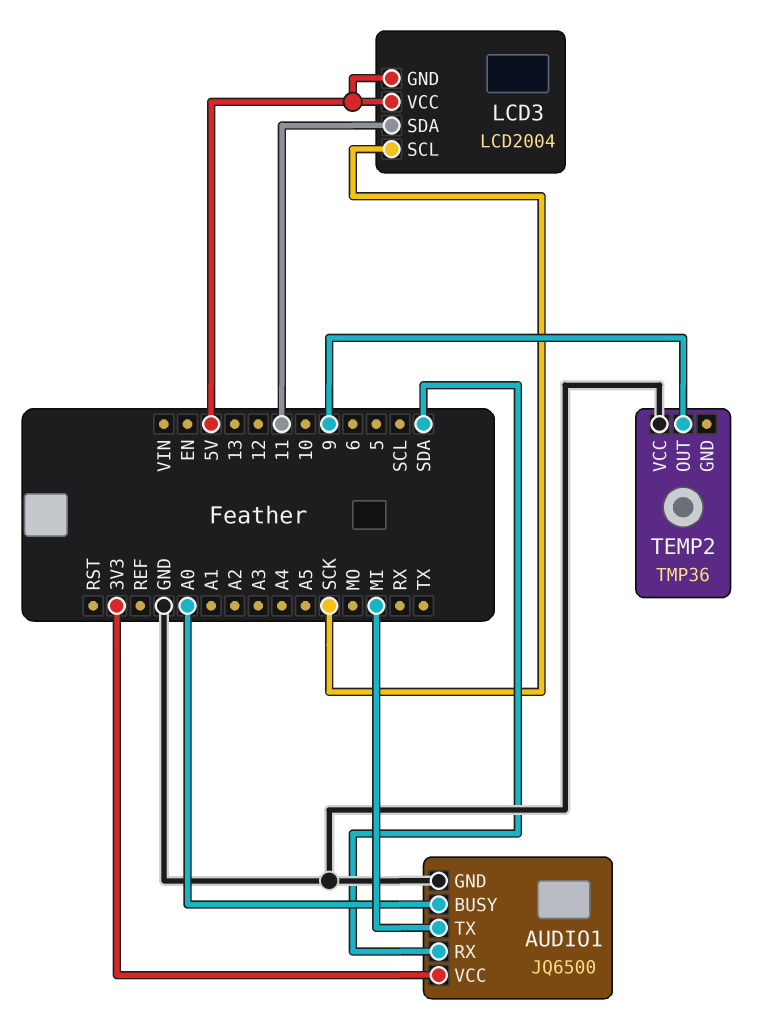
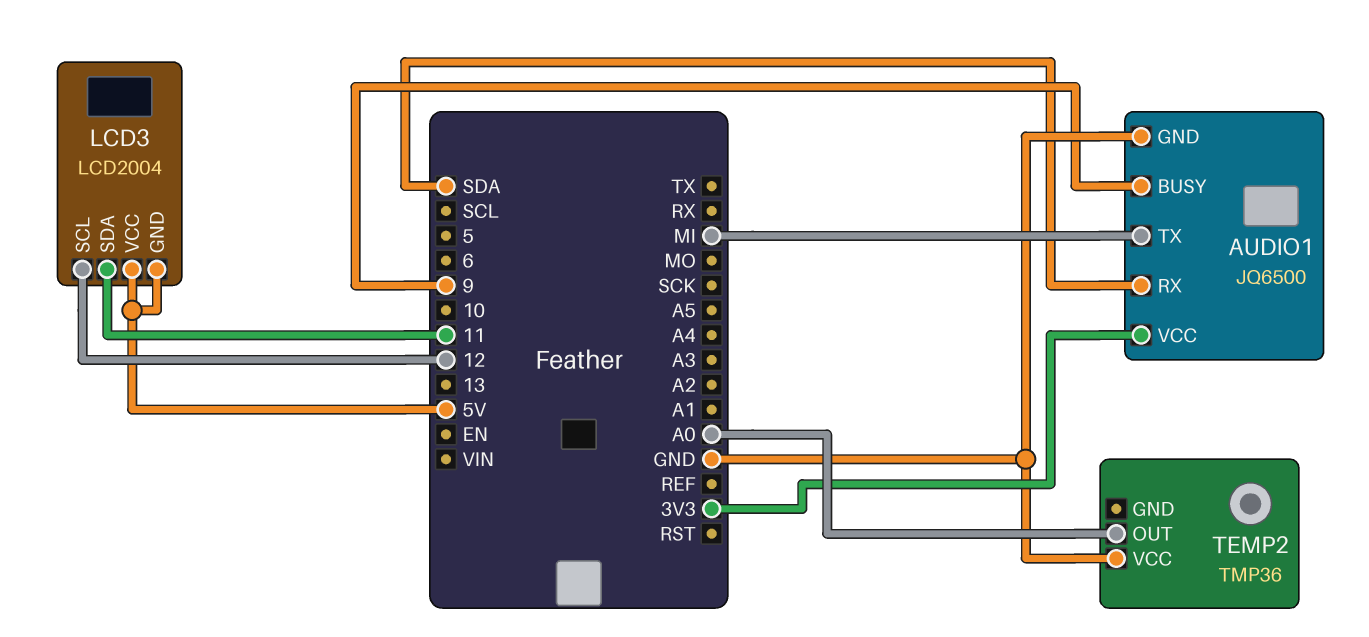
AUDIO1 pin BUSY: A0 -> 9
LCD3 pin SCL: SCK -> 12
TEMP2 pin OUT: 9 -> A0

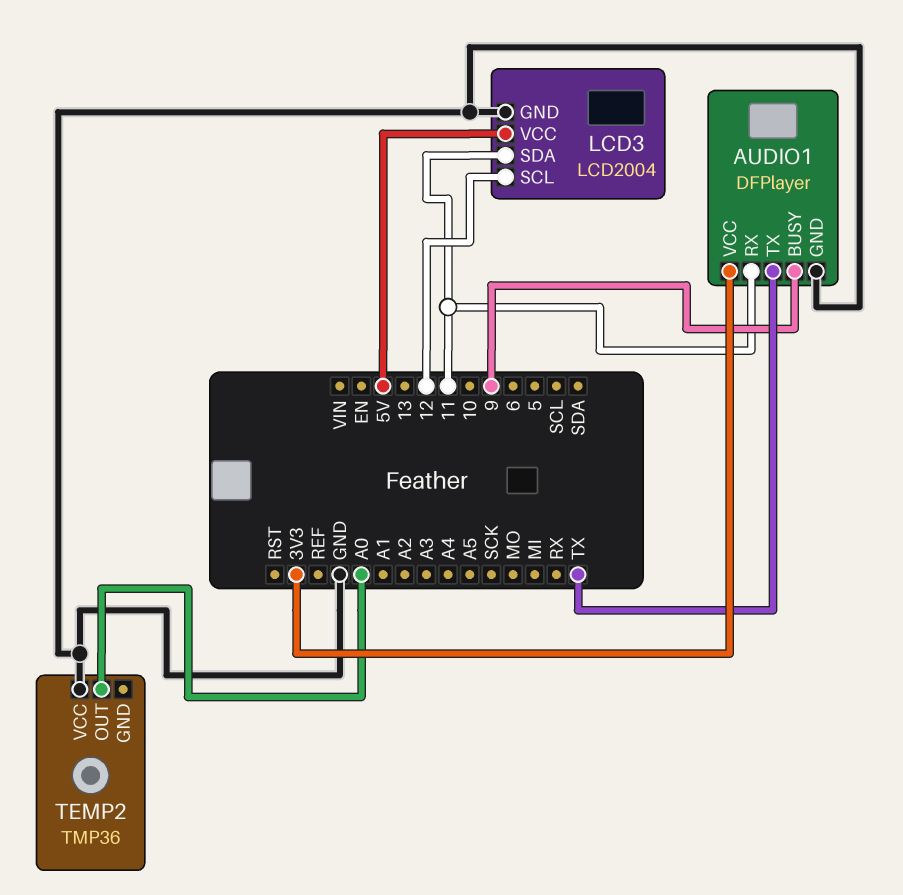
AUDIO1: JQ6500 -> DFPlayer
AUDIO1 pin RX: SDA -> 11
AUDIO1 pin TX: MI -> TX
LCD3 pin GND: 5V -> GND

